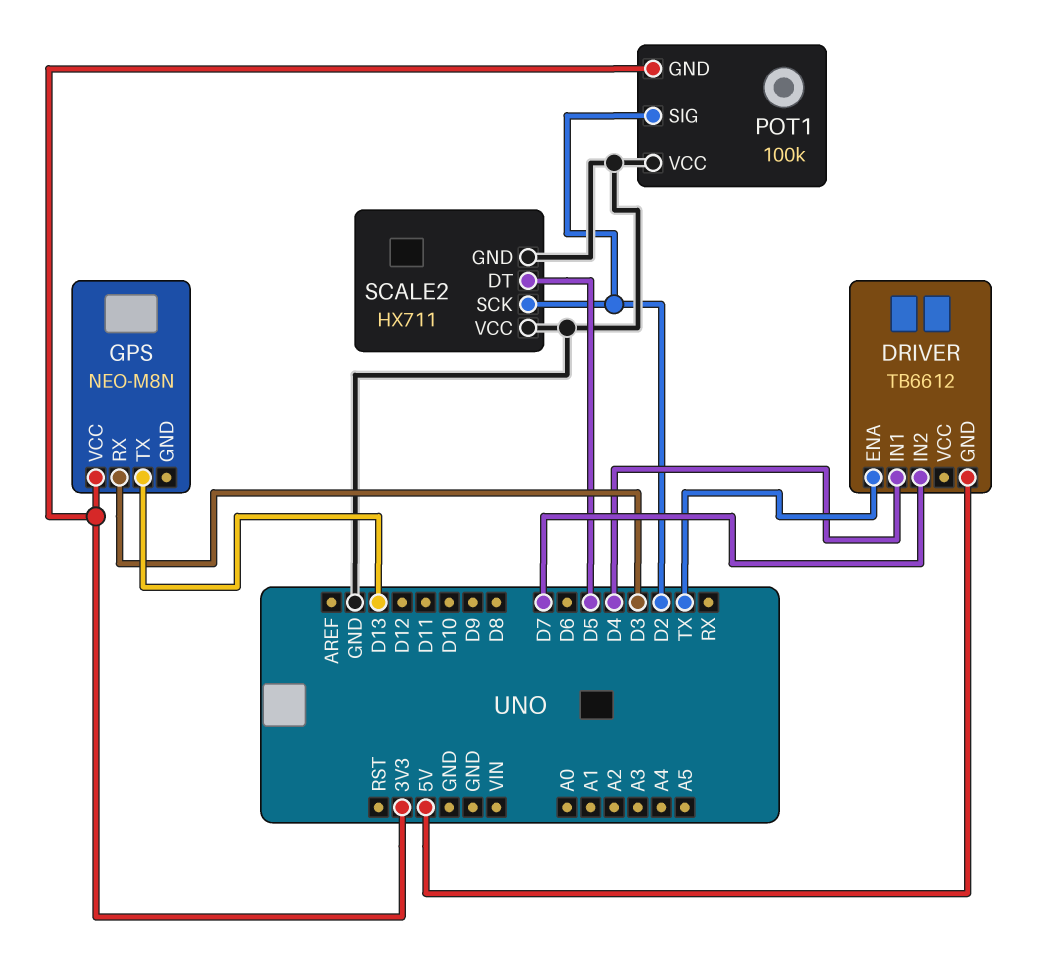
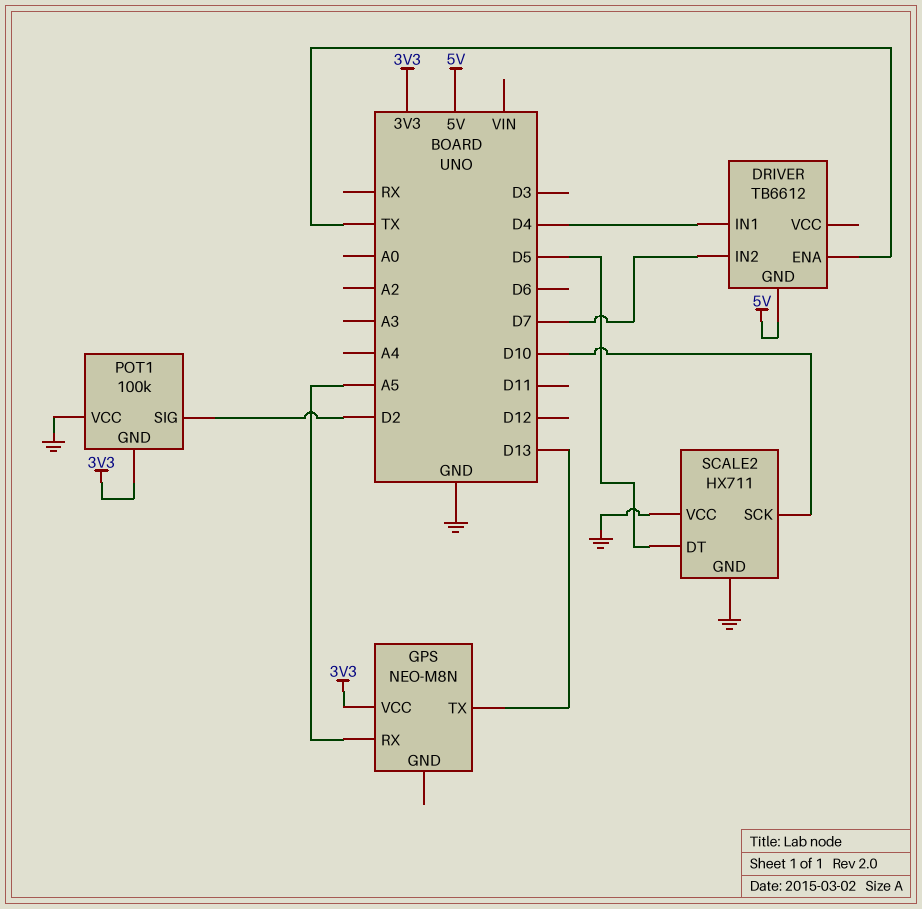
GPS pin RX: D3 -> A5
SCALE2 pin SCK: D2 -> D10

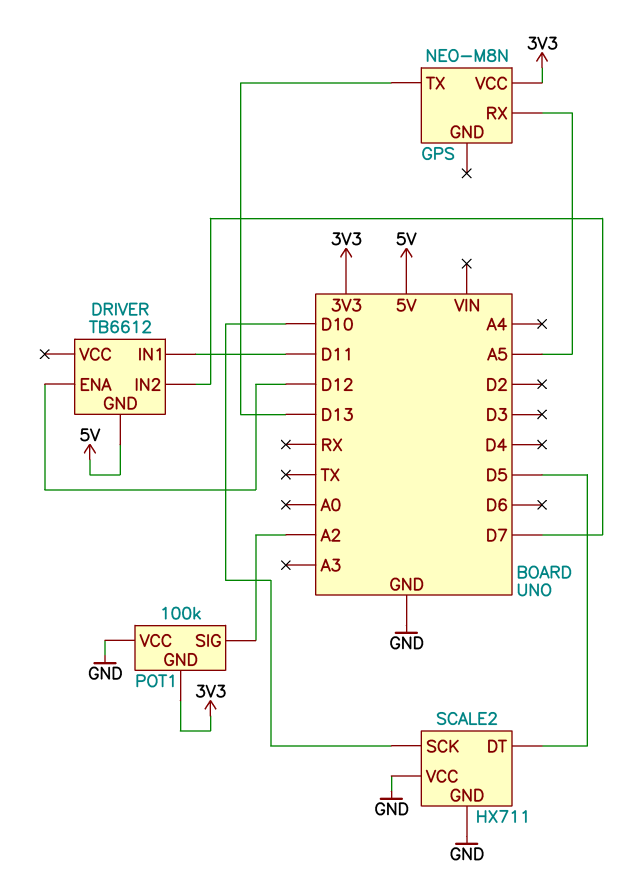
DRIVER pin ENA: TX -> D12
DRIVER pin IN1: D4 -> D11
POT1 pin SIG: D2 -> A2

